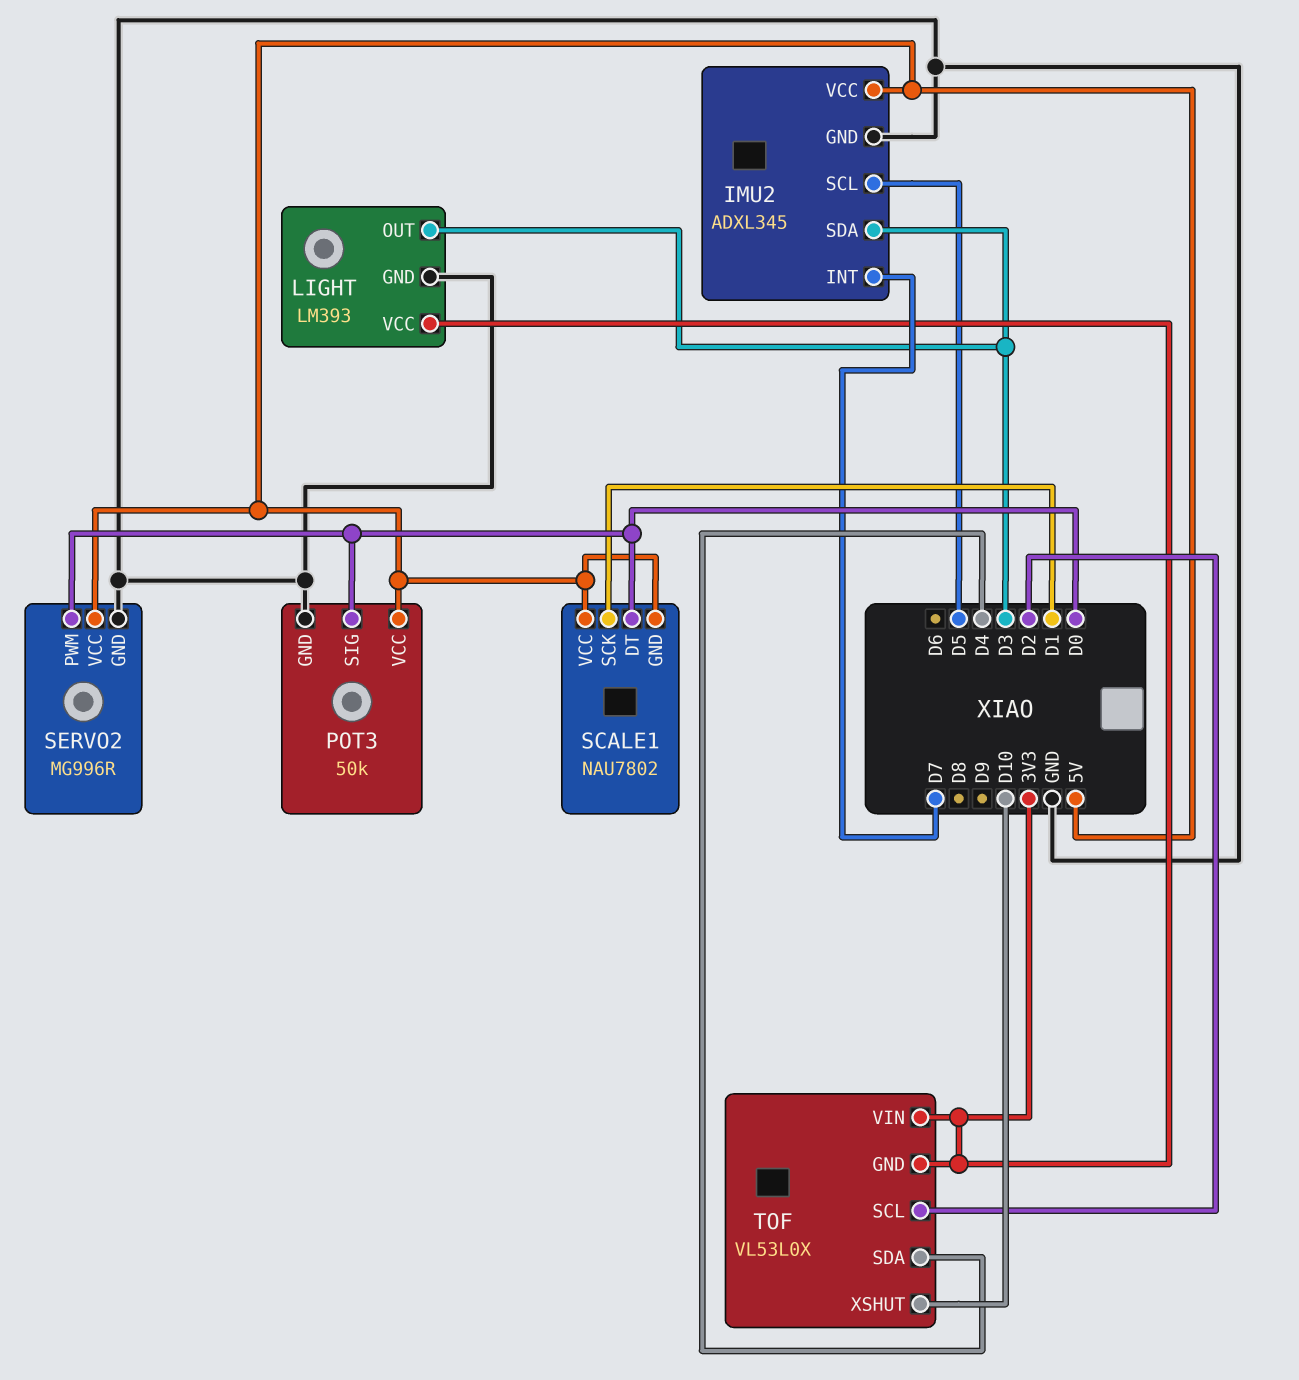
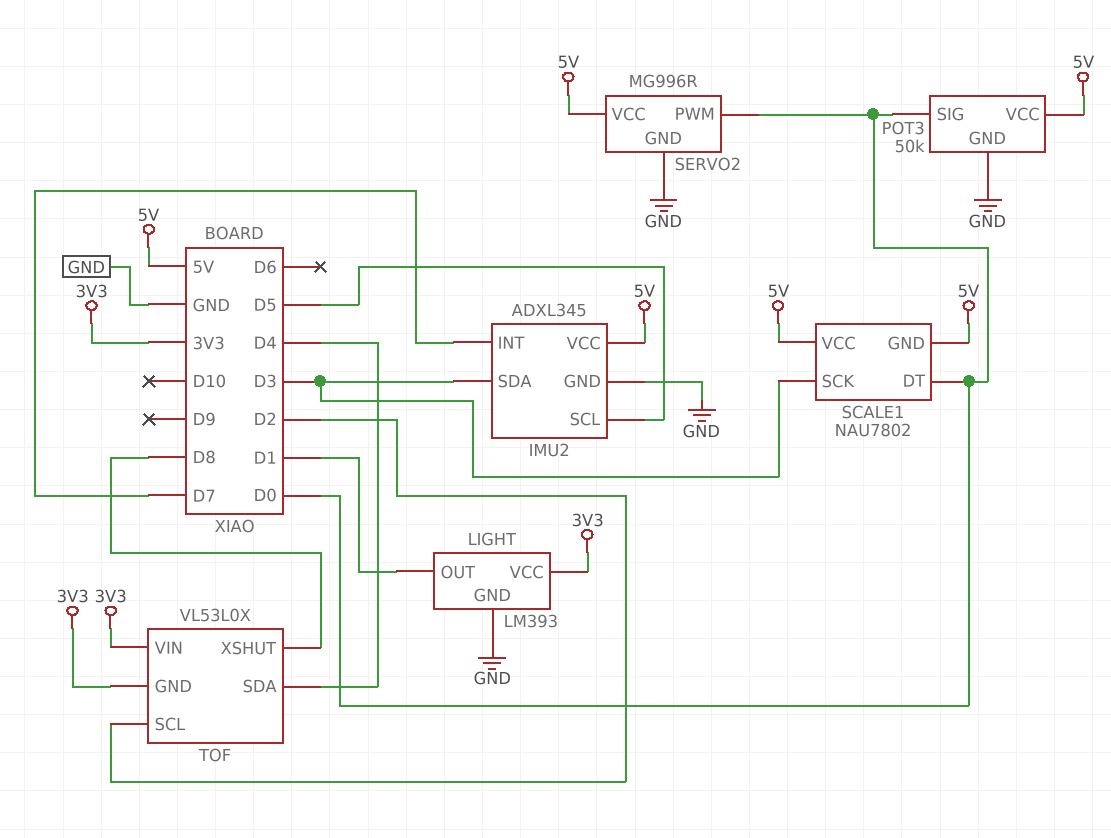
LIGHT pin OUT: D3 -> D1
SCALE1 pin SCK: D1 -> D3
TOF pin XSHUT: D10 -> D8

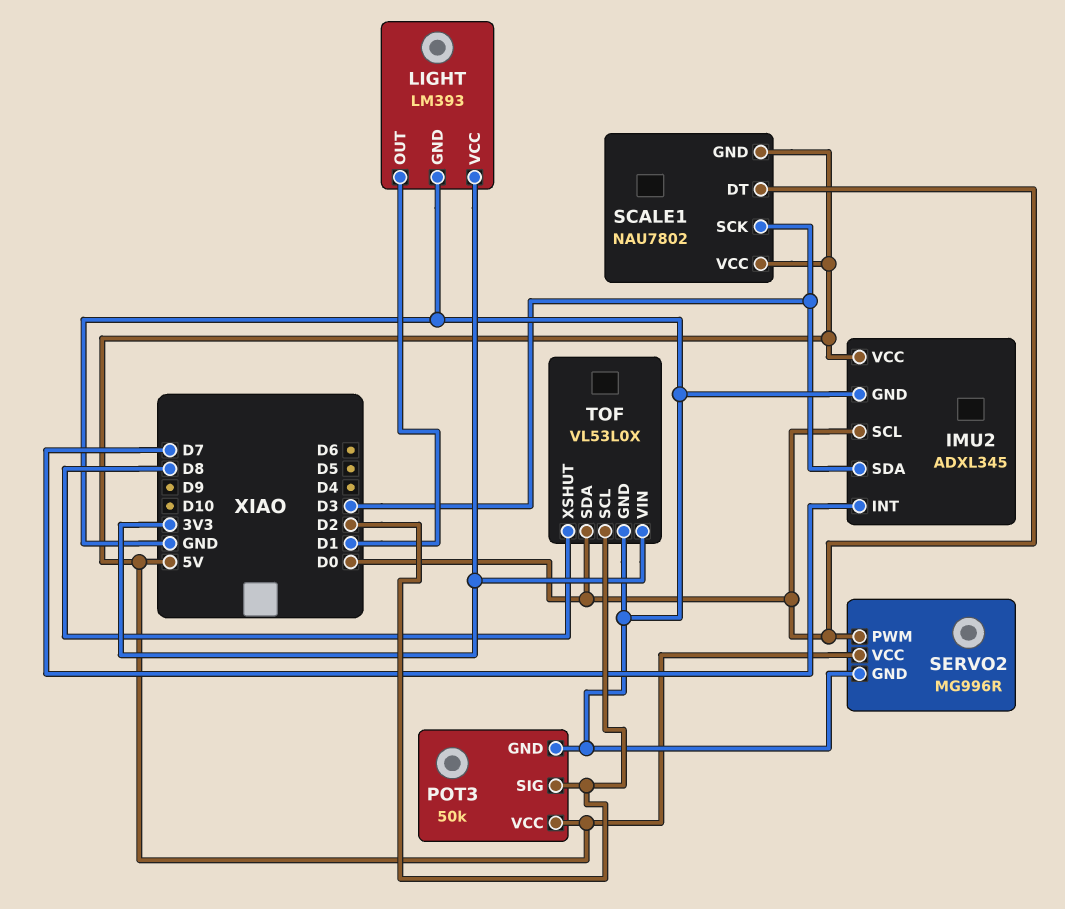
IMU2 pin SCL: D5 -> D0
POT3 pin SIG: D0 -> D2
TOF pin GND: 3V3 -> GND
TOF pin SDA: D4 -> D0

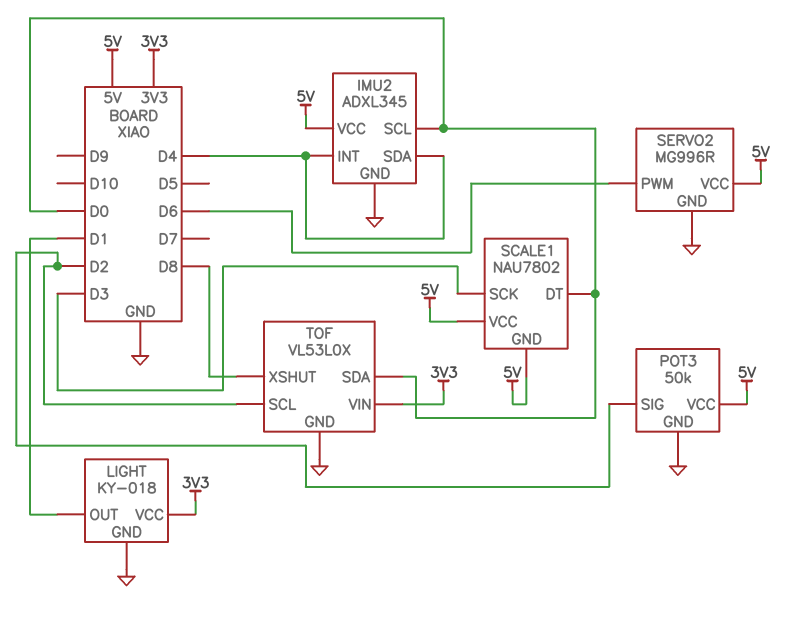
IMU2 pin INT: D7 -> D4
IMU2 pin SDA: D3 -> D4
LIGHT: LM393 -> KY-018
SERVO2 pin PWM: D0 -> D6

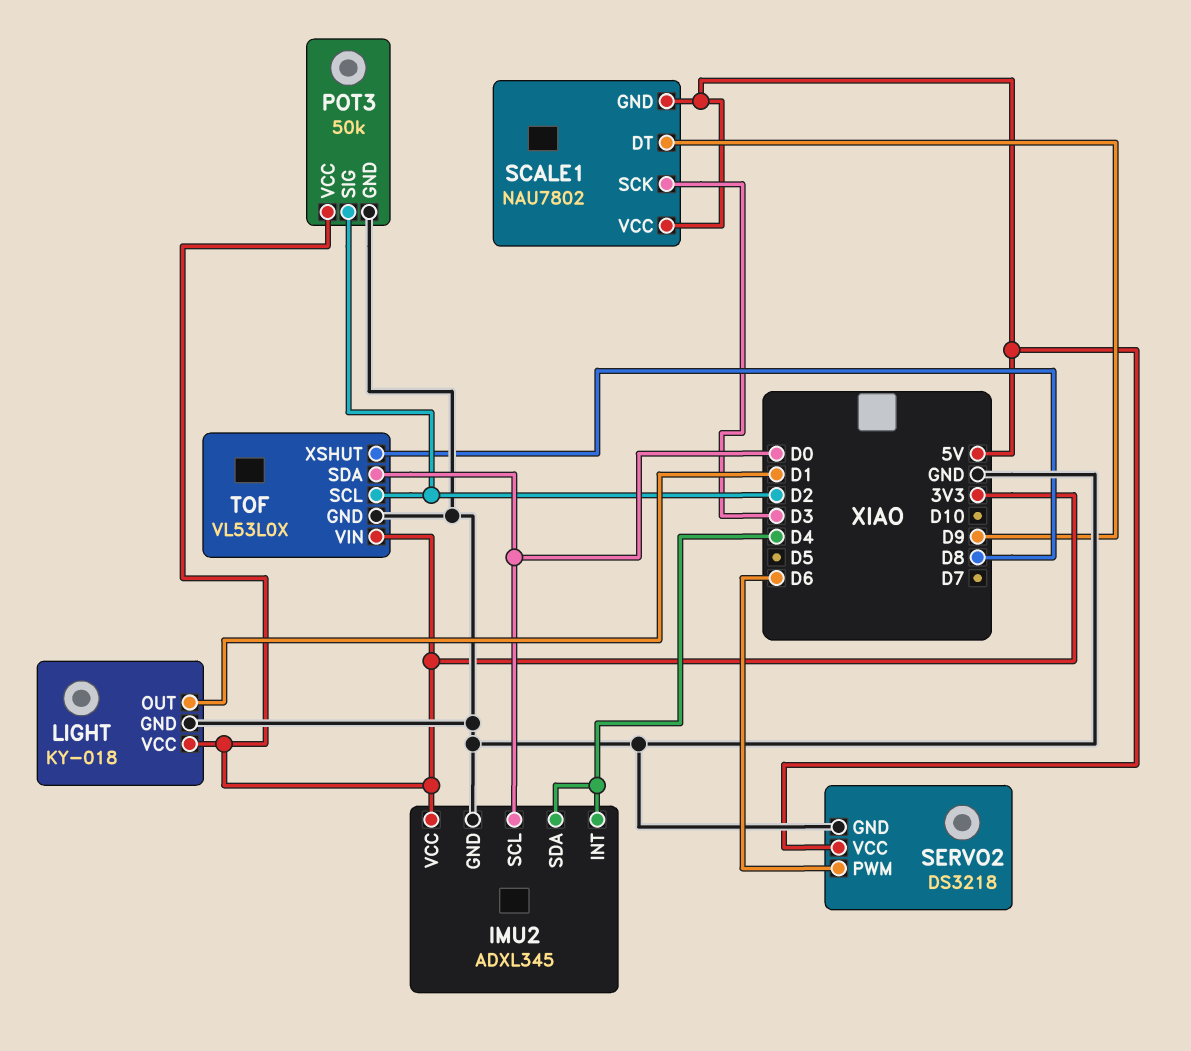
IMU2 pin VCC: 5V -> 3V3
POT3 pin VCC: 5V -> 3V3
SCALE1 pin DT: D0 -> D9
SERVO2: MG996R -> DS3218

